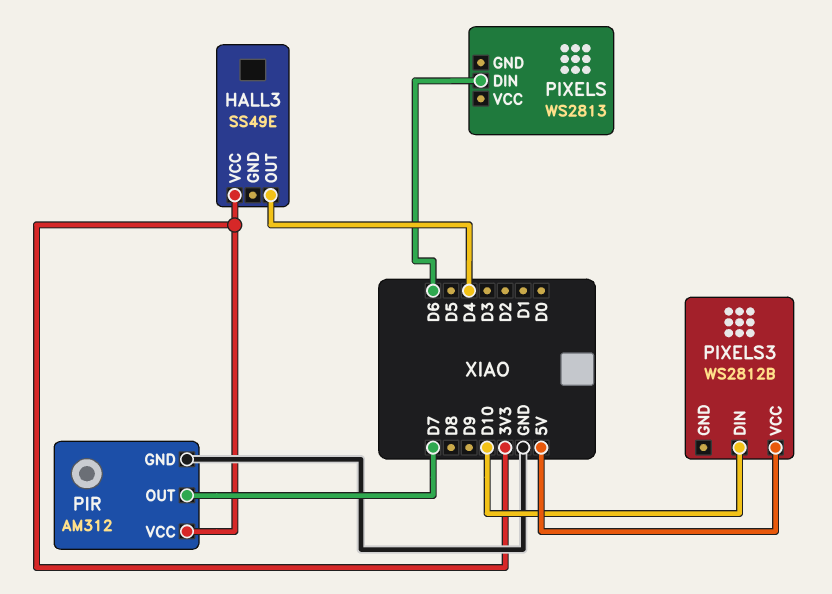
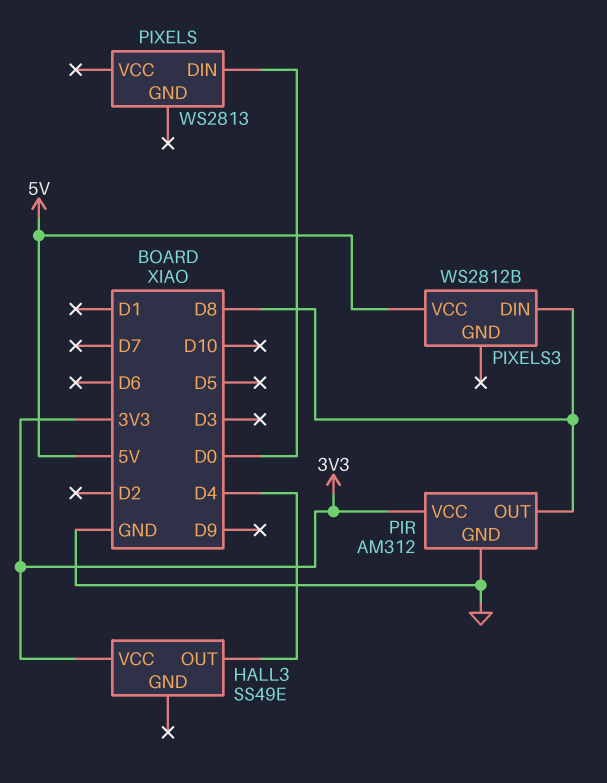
PIR pin OUT: D7 -> D8
PIXELS pin DIN: D6 -> D0
PIXELS3 pin DIN: D10 -> D8

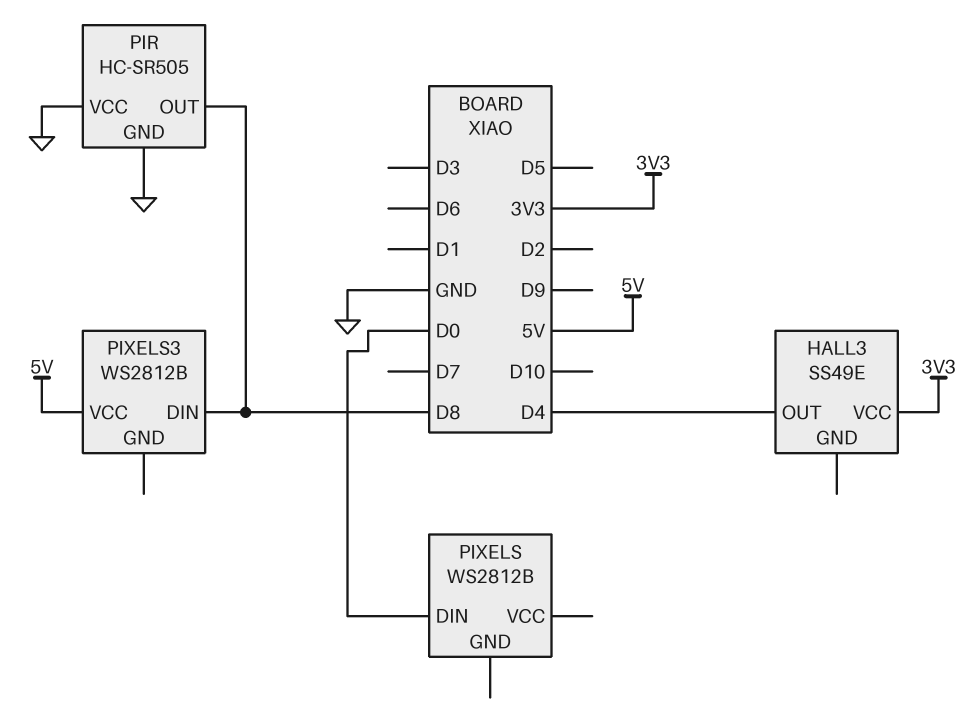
PIR: AM312 -> HC-SR505
PIR pin VCC: 3V3 -> GND
PIXELS: WS2813 -> WS2812B

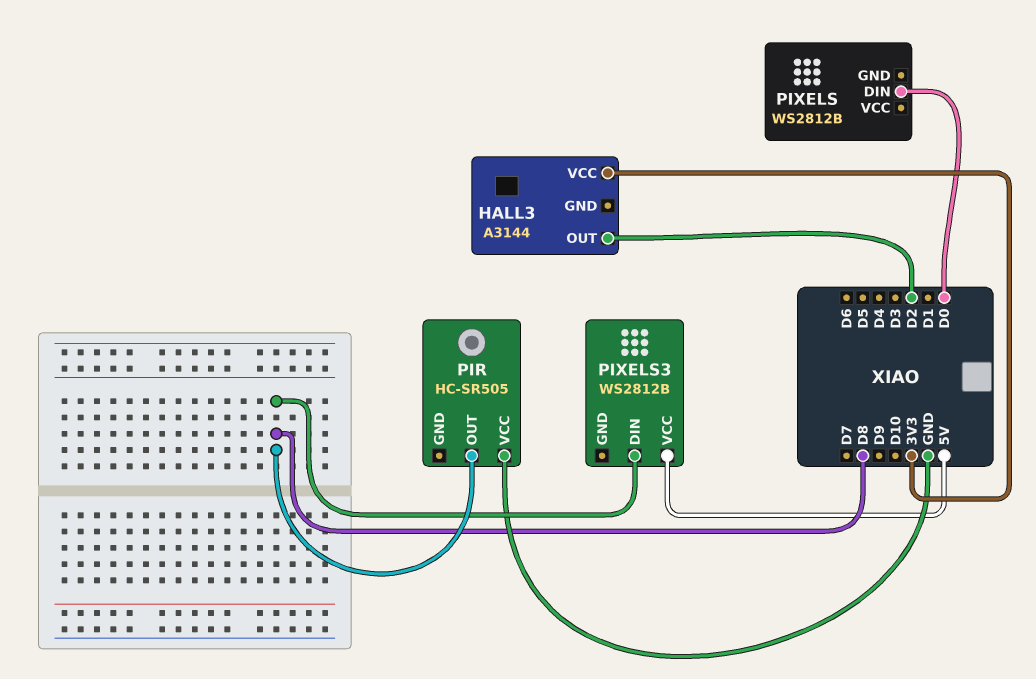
HALL3: SS49E -> A3144
HALL3 pin OUT: D4 -> D2
PIR pin GND: GND -> none

